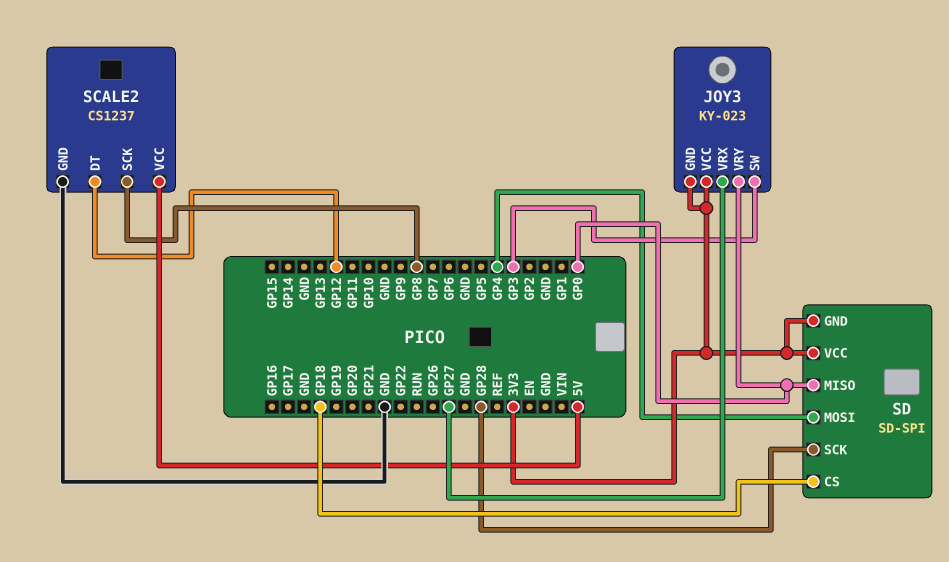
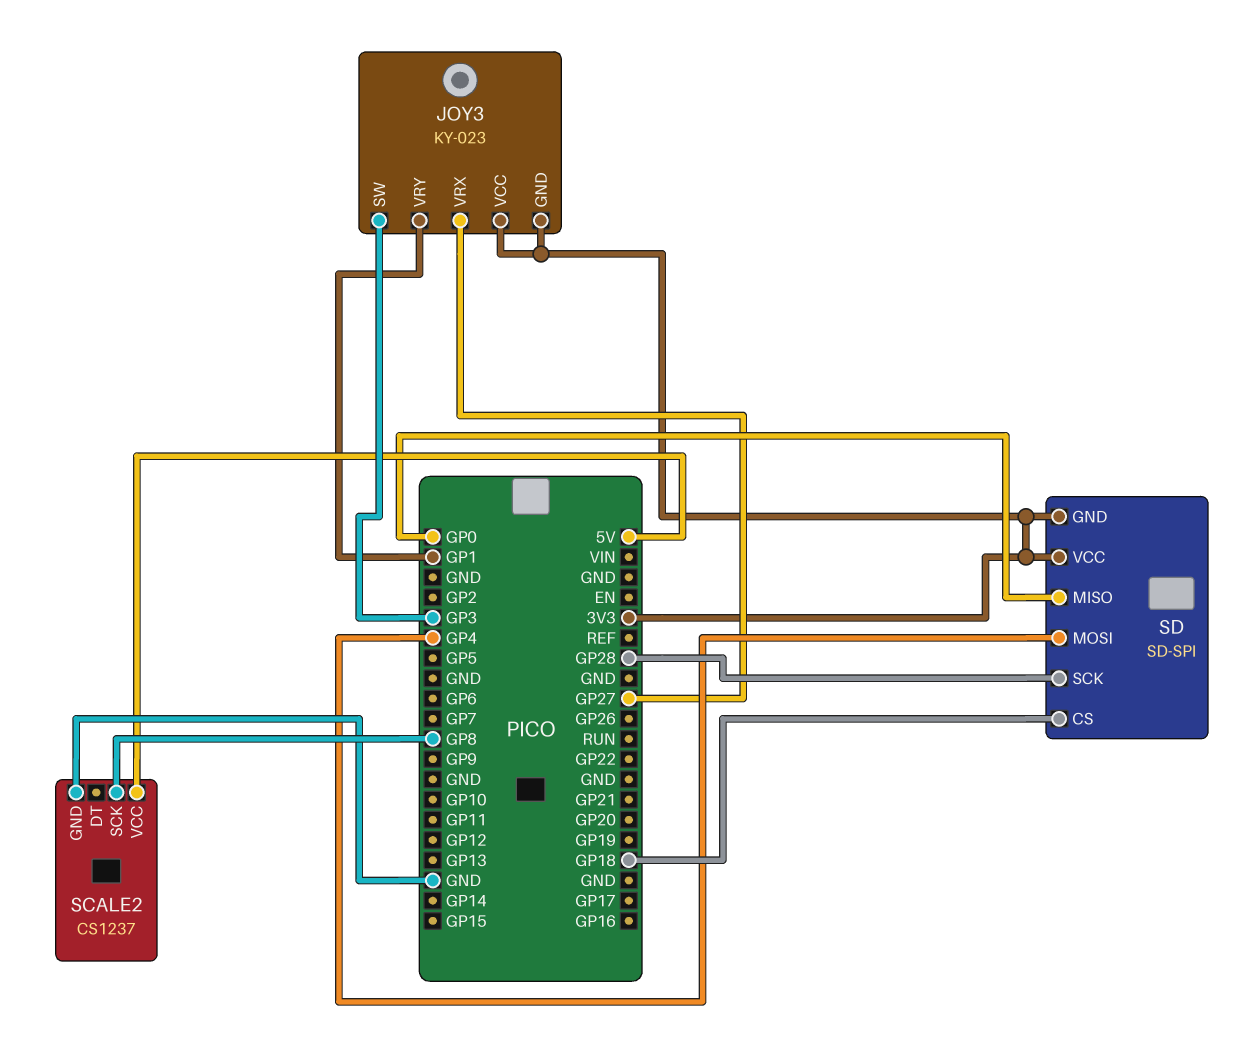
JOY3 pin VRY: GP0 -> GP1
SCALE2 pin DT: GP12 -> none

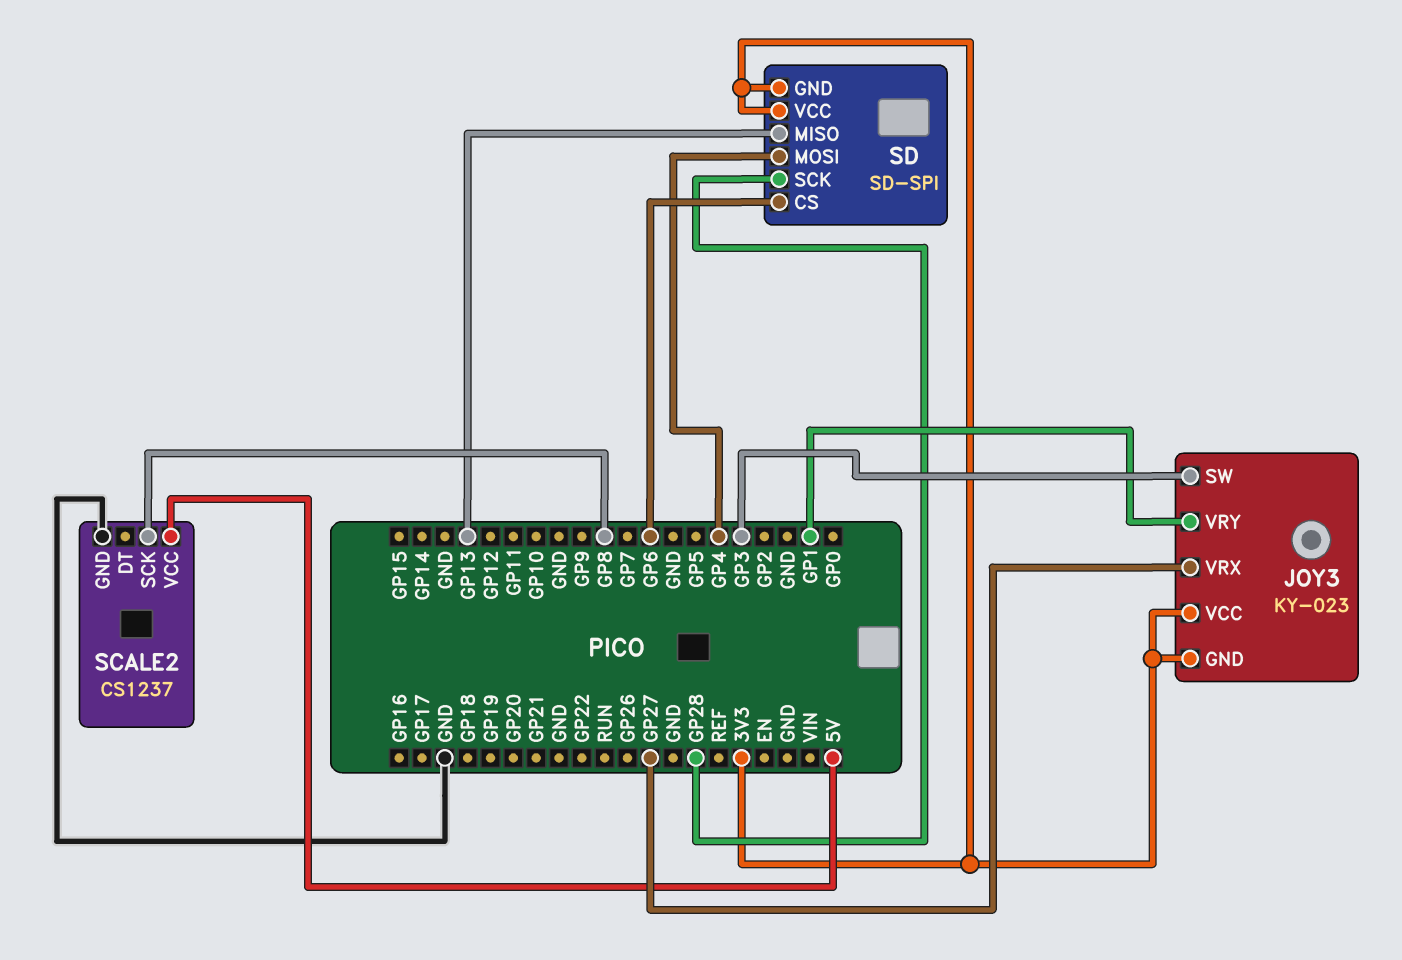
SD pin CS: GP18 -> GP6
SD pin MISO: GP0 -> GP13

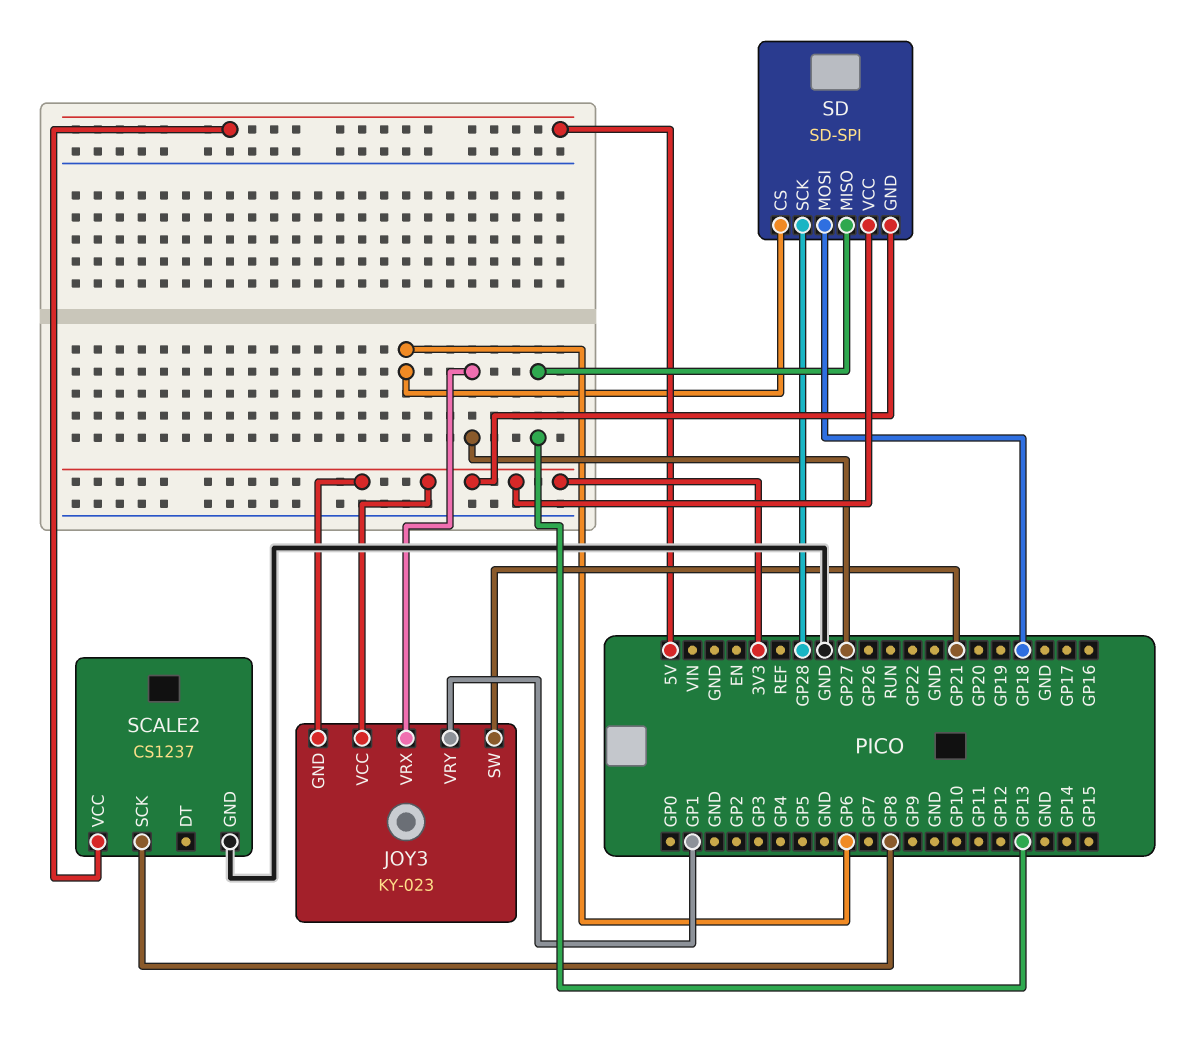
JOY3 pin SW: GP3 -> GP21
SD pin MOSI: GP4 -> GP18

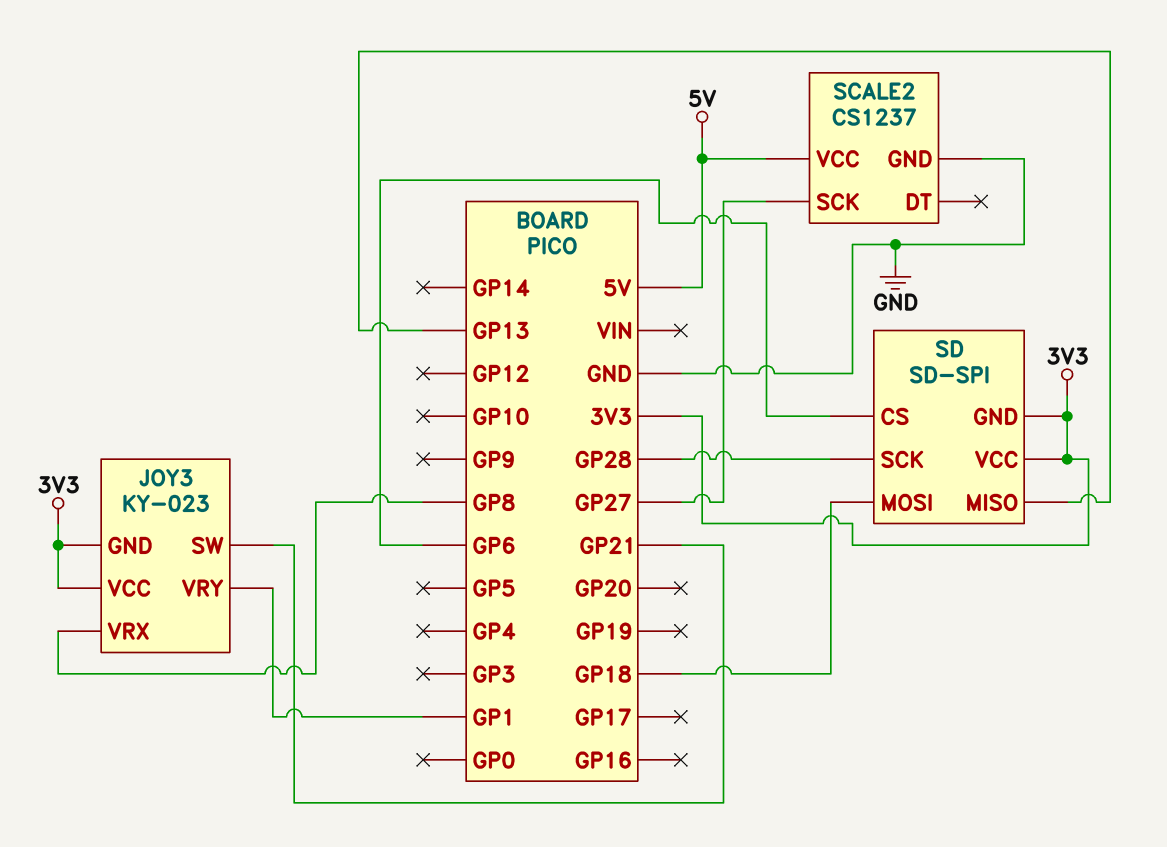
JOY3 pin VRX: GP27 -> GP8
SCALE2 pin SCK: GP8 -> GP27

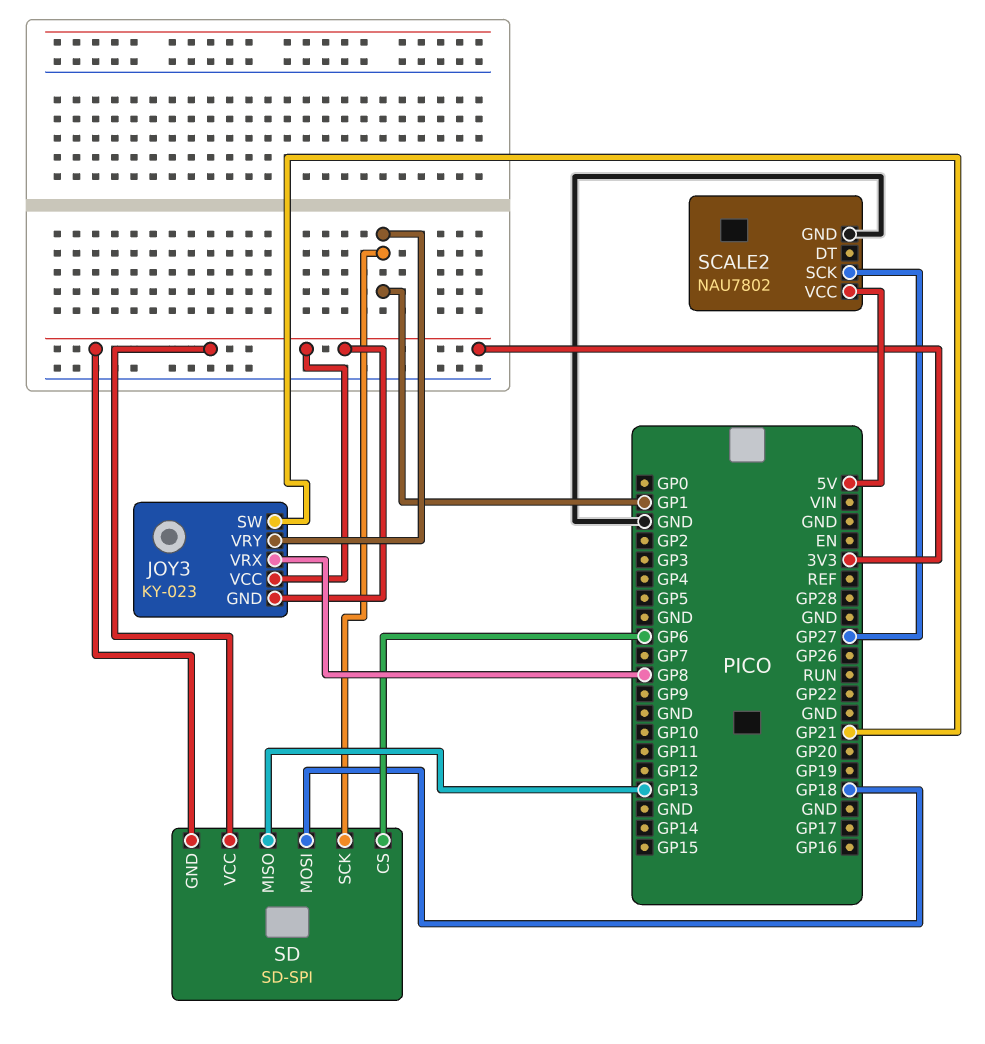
SCALE2: CS1237 -> NAU7802
SD pin SCK: GP28 -> GP1

